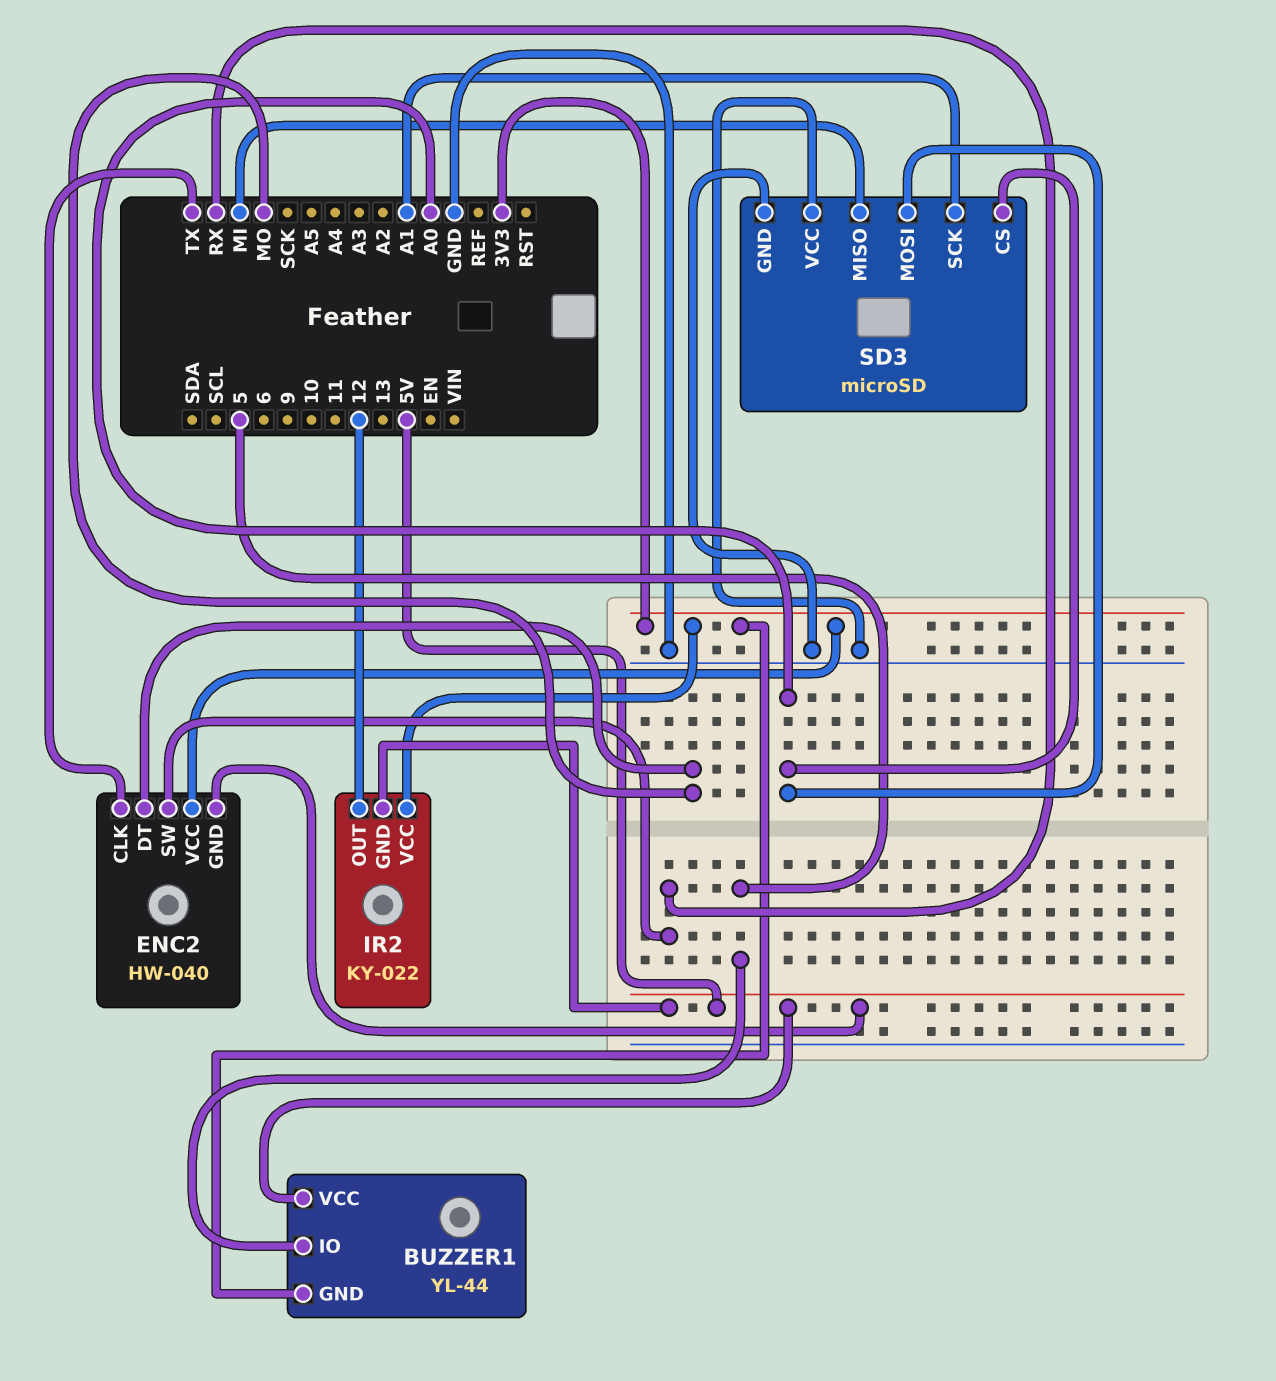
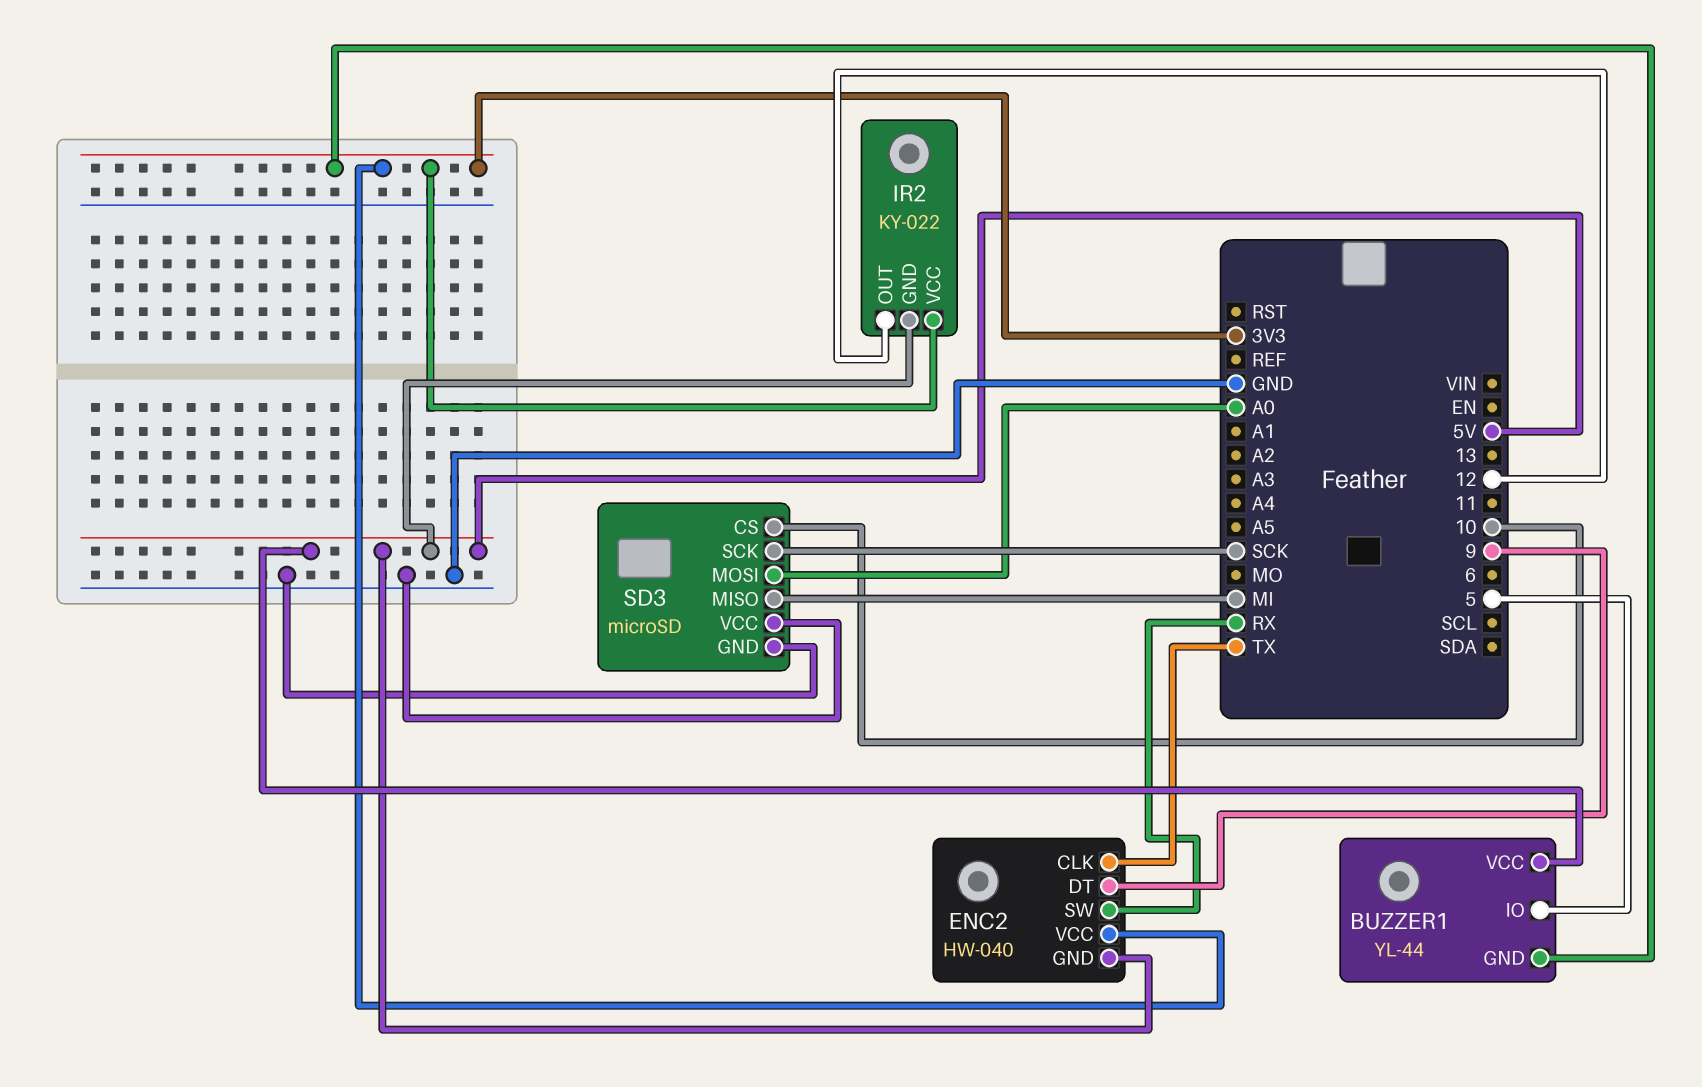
ENC2 pin DT: MO -> 9
SD3 pin CS: A0 -> 10
SD3 pin SCK: A1 -> SCK

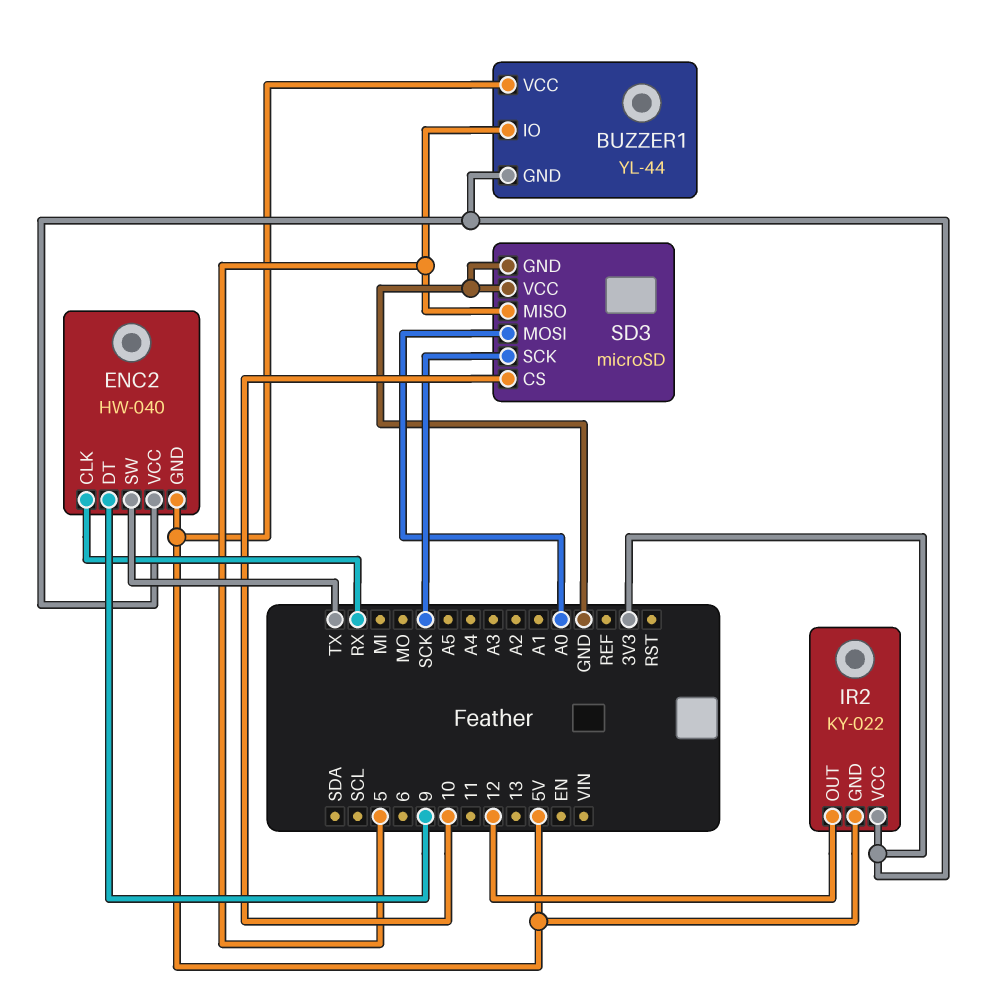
ENC2 pin CLK: TX -> RX
ENC2 pin SW: RX -> TX
SD3 pin MISO: MI -> 5

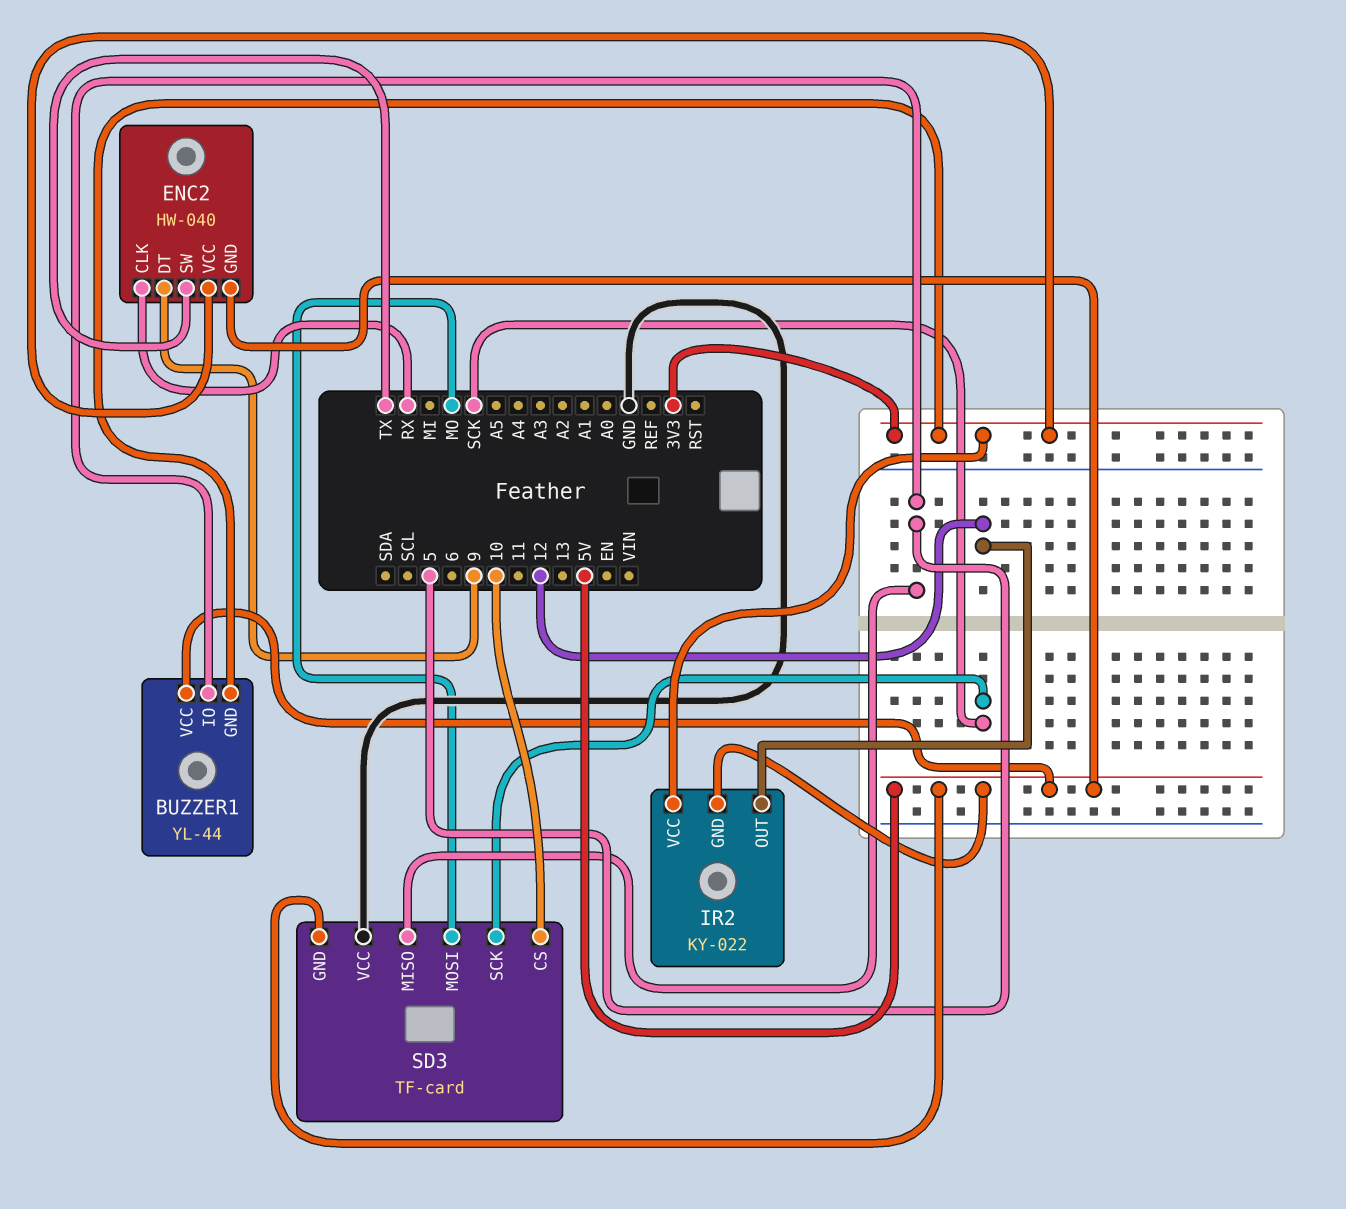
SD3: microSD -> TF-card
SD3 pin GND: GND -> 5V
SD3 pin MOSI: A0 -> MO

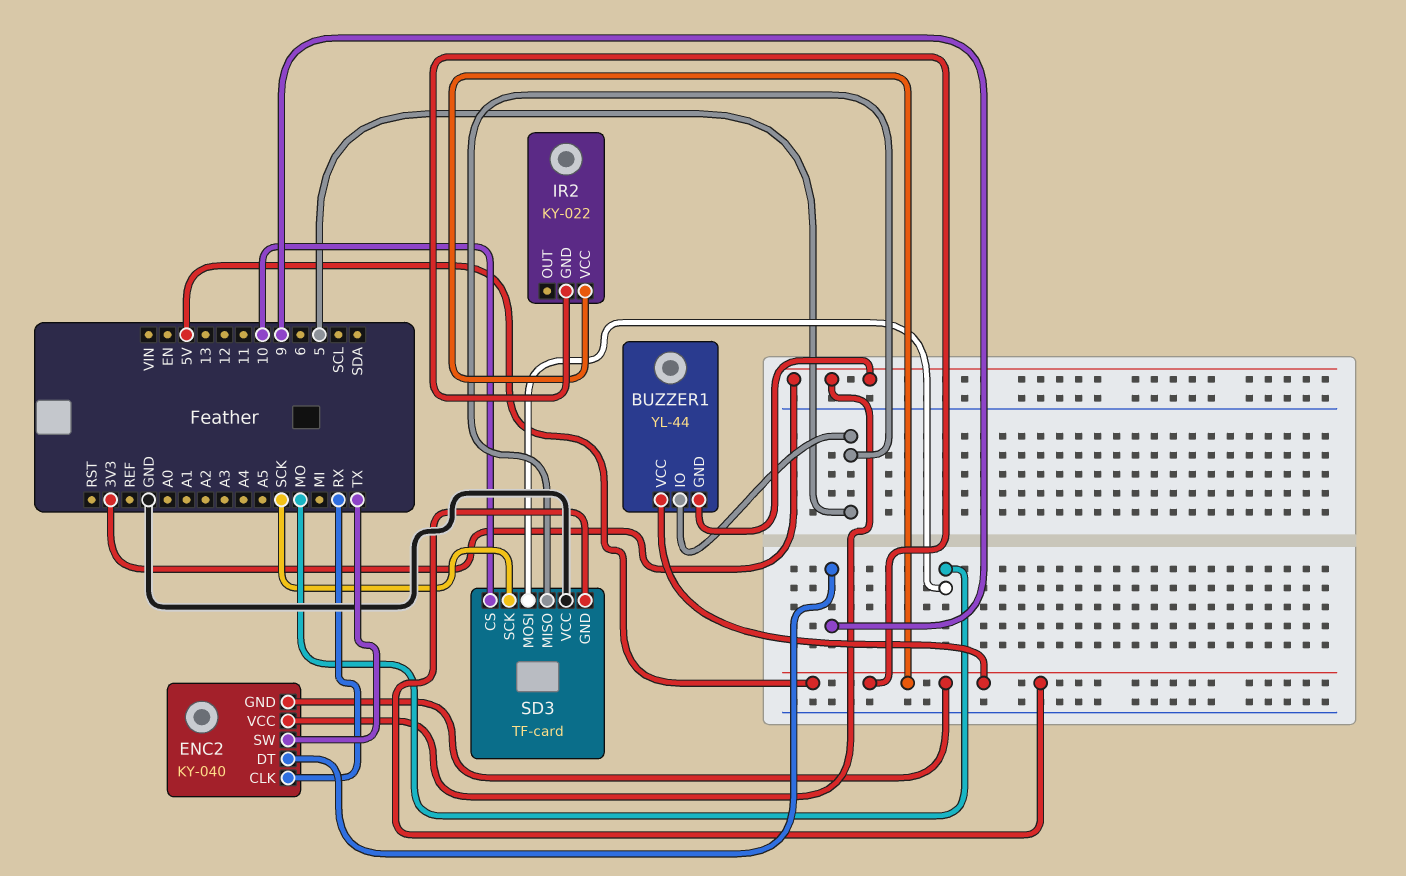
ENC2: HW-040 -> KY-040
IR2 pin OUT: 12 -> none
IR2 pin VCC: 3V3 -> 5V

